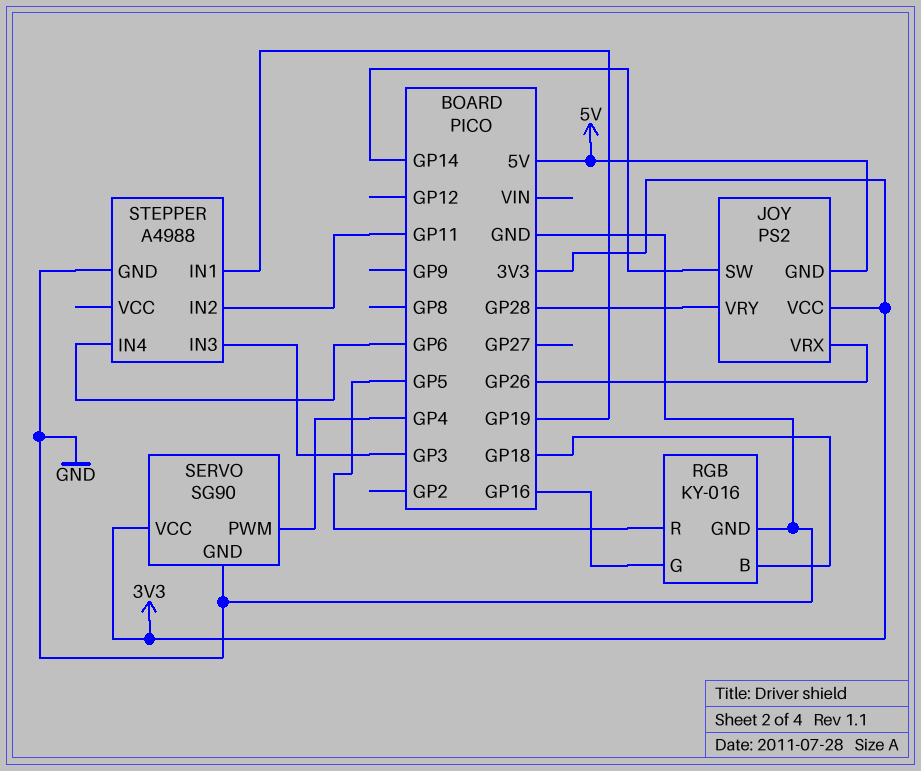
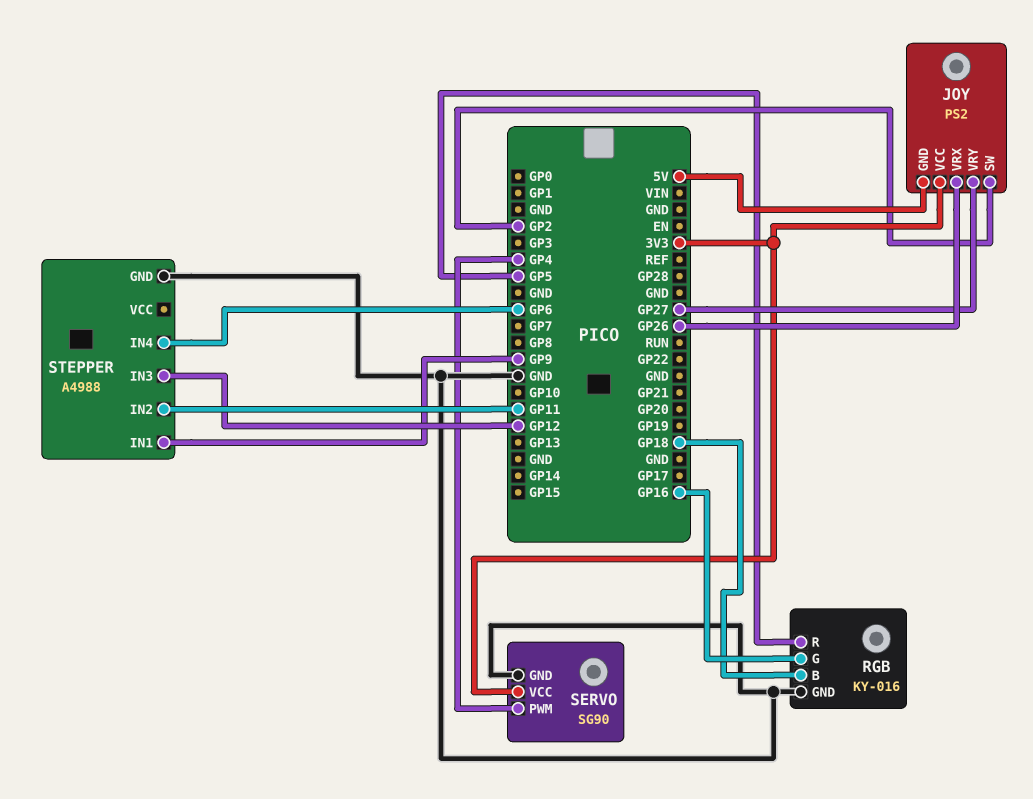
JOY pin SW: GP14 -> GP2
JOY pin VRY: GP28 -> GP27
STEPPER pin IN1: GP19 -> GP9
STEPPER pin IN3: GP3 -> GP12

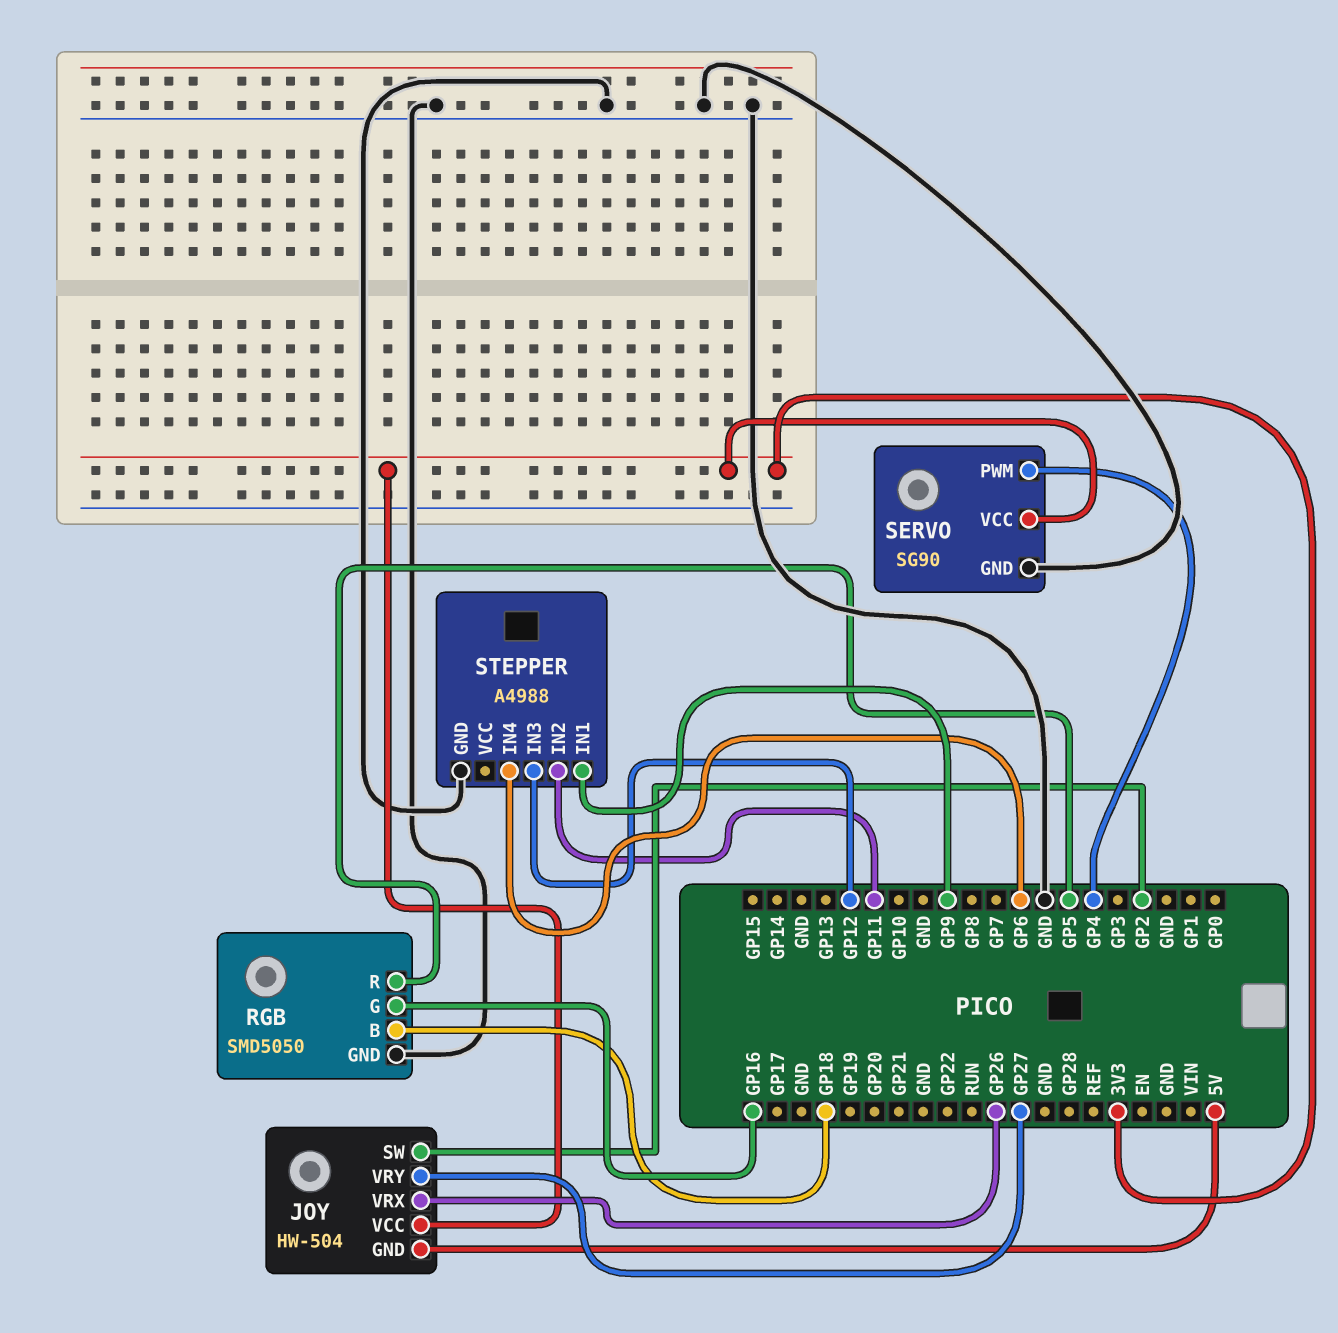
JOY: PS2 -> HW-504
RGB: KY-016 -> SMD5050

